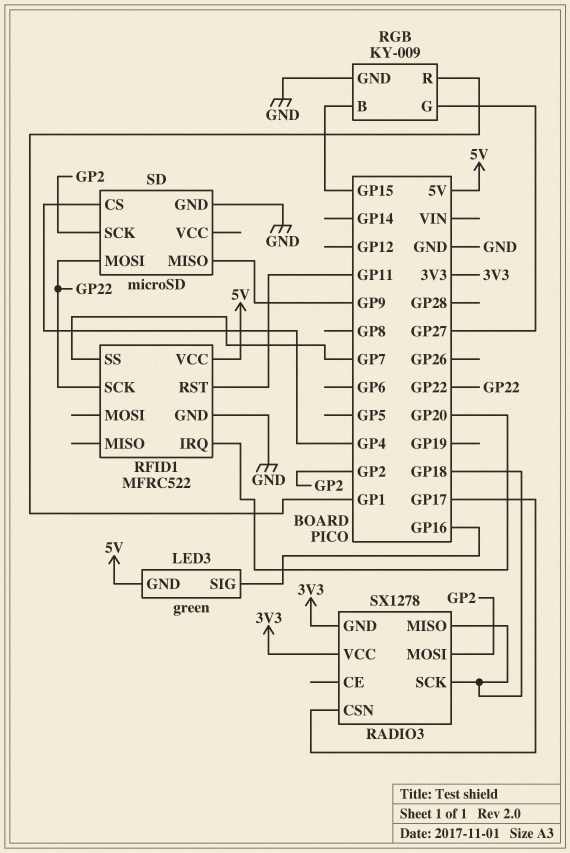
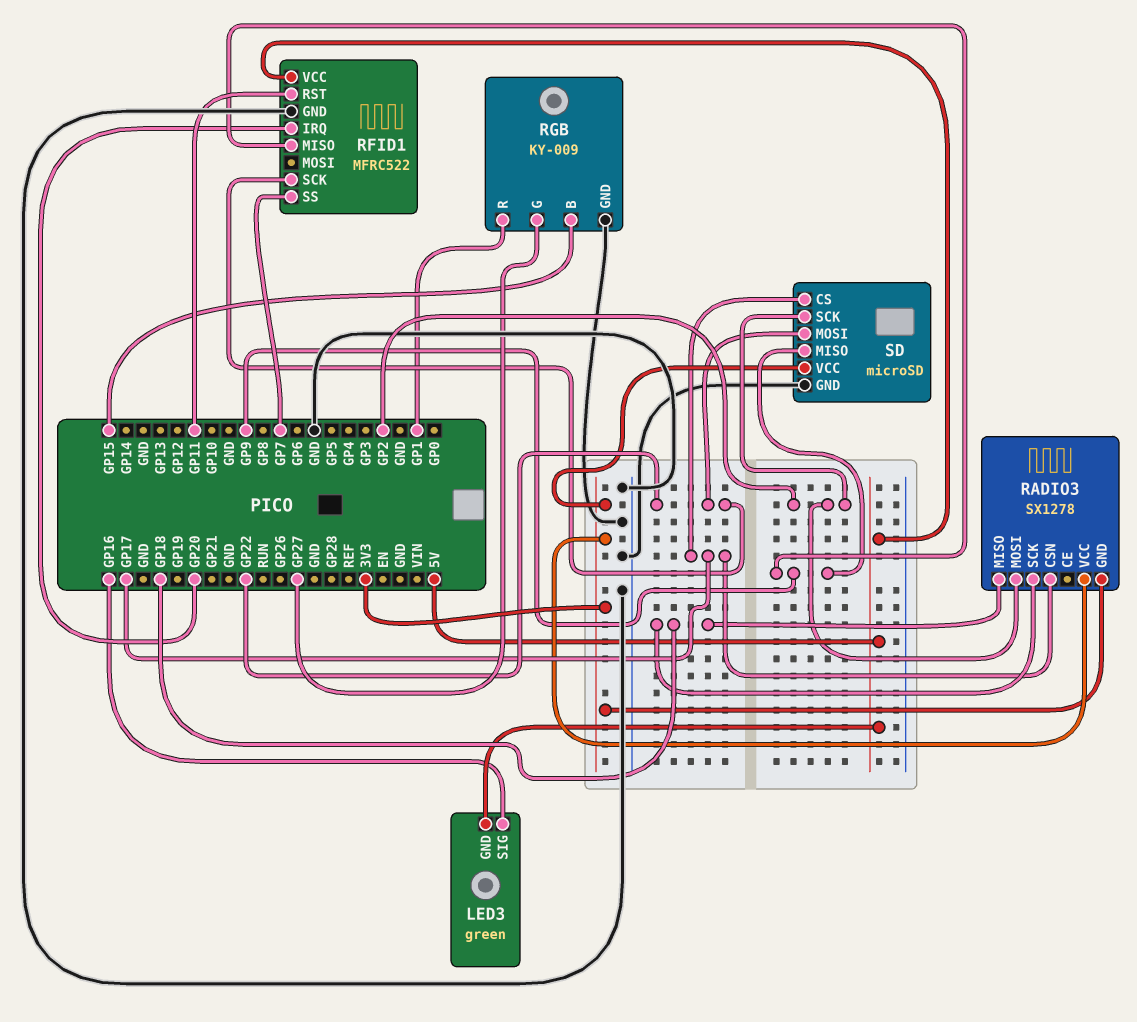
RFID1 pin MISO: none -> GP9
SD pin CS: GP4 -> GP17
SD pin VCC: none -> 3V3

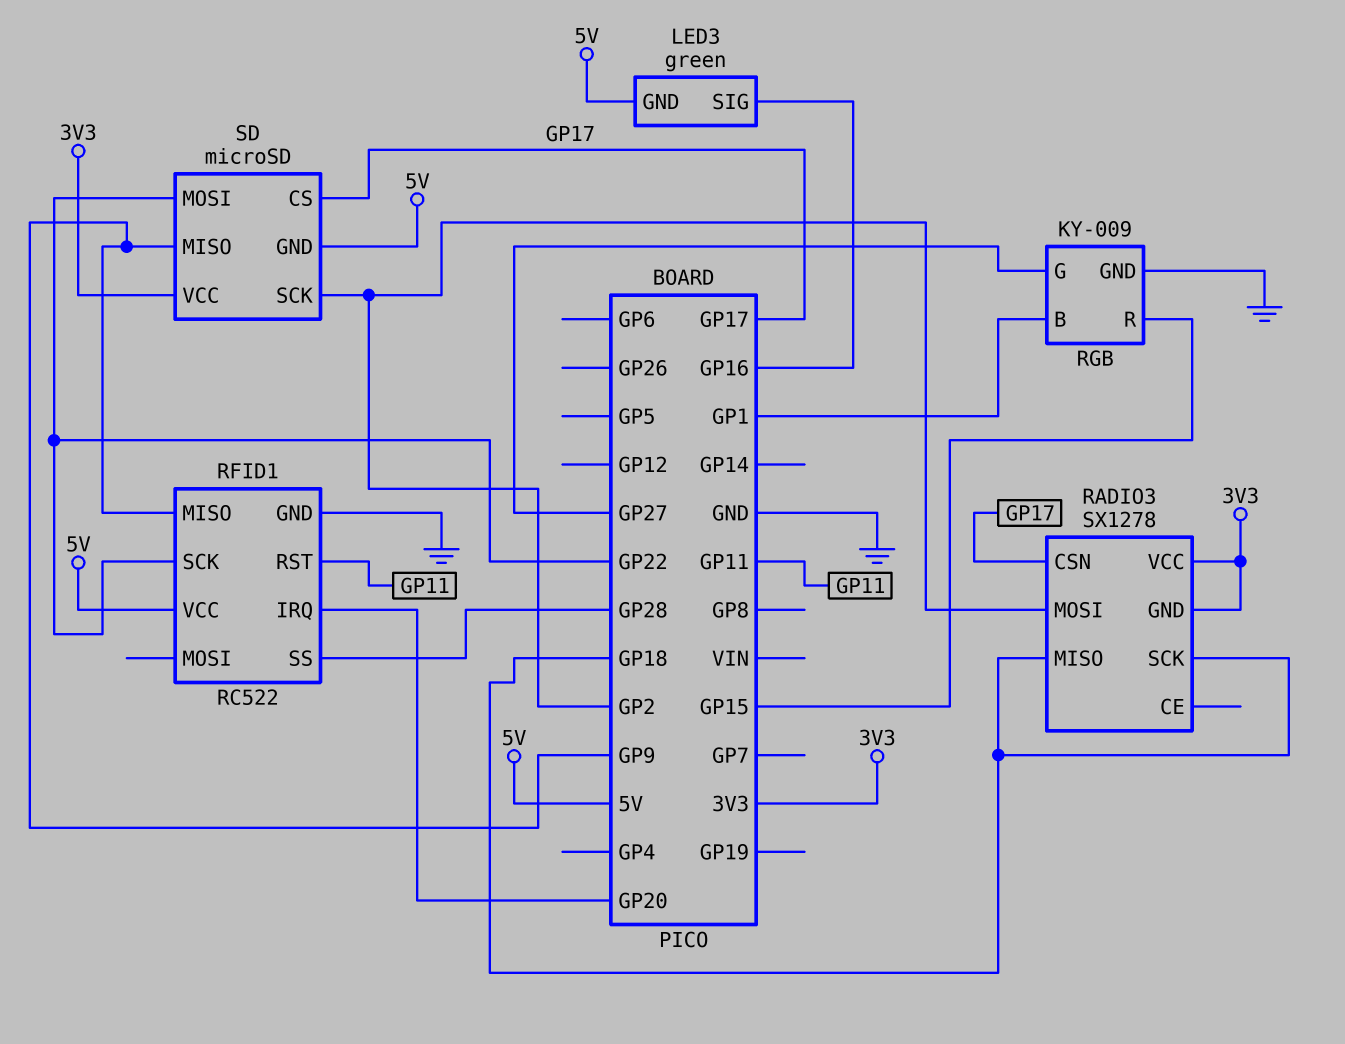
RFID1: MFRC522 -> RC522
RFID1 pin SS: GP7 -> GP28
RGB pin B: GP15 -> GP1
RGB pin R: GP1 -> GP15
SD pin GND: GND -> 5V

